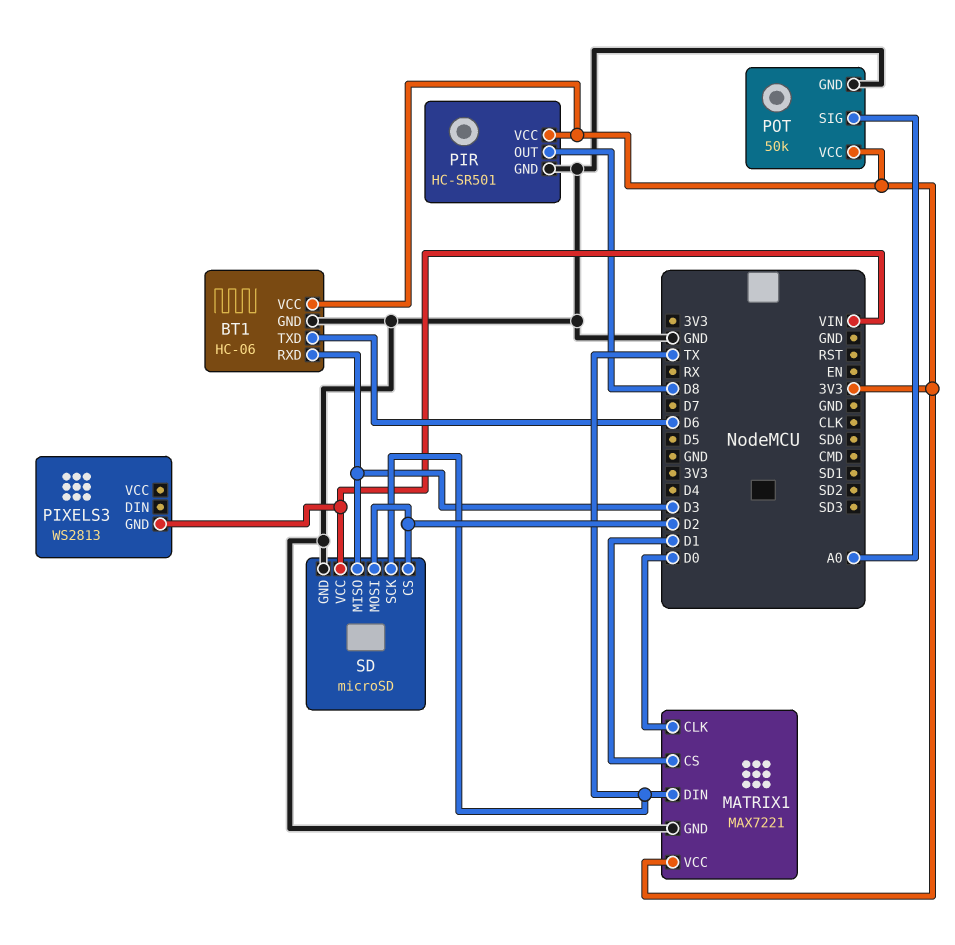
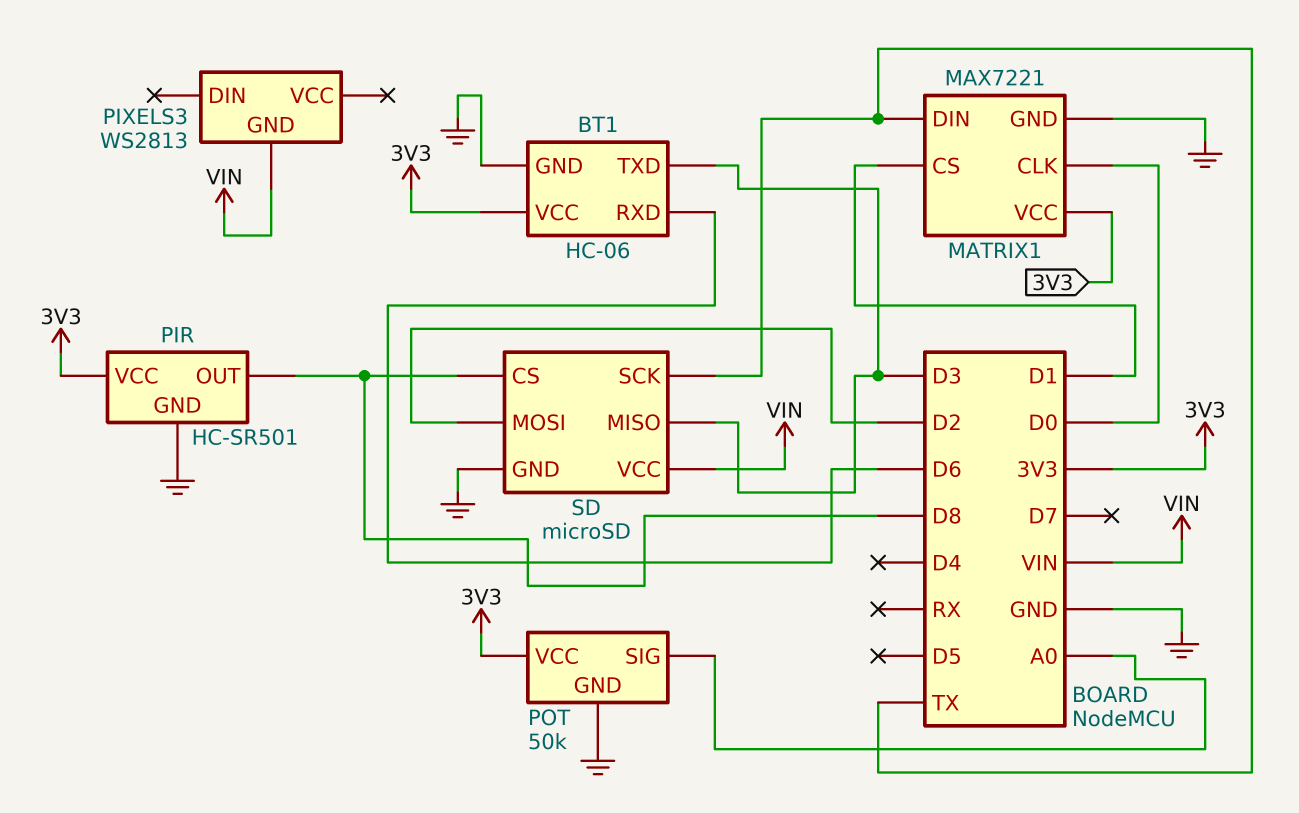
BT1 pin RXD: D3 -> D6
BT1 pin TXD: D6 -> D3
SD pin CS: D2 -> D8

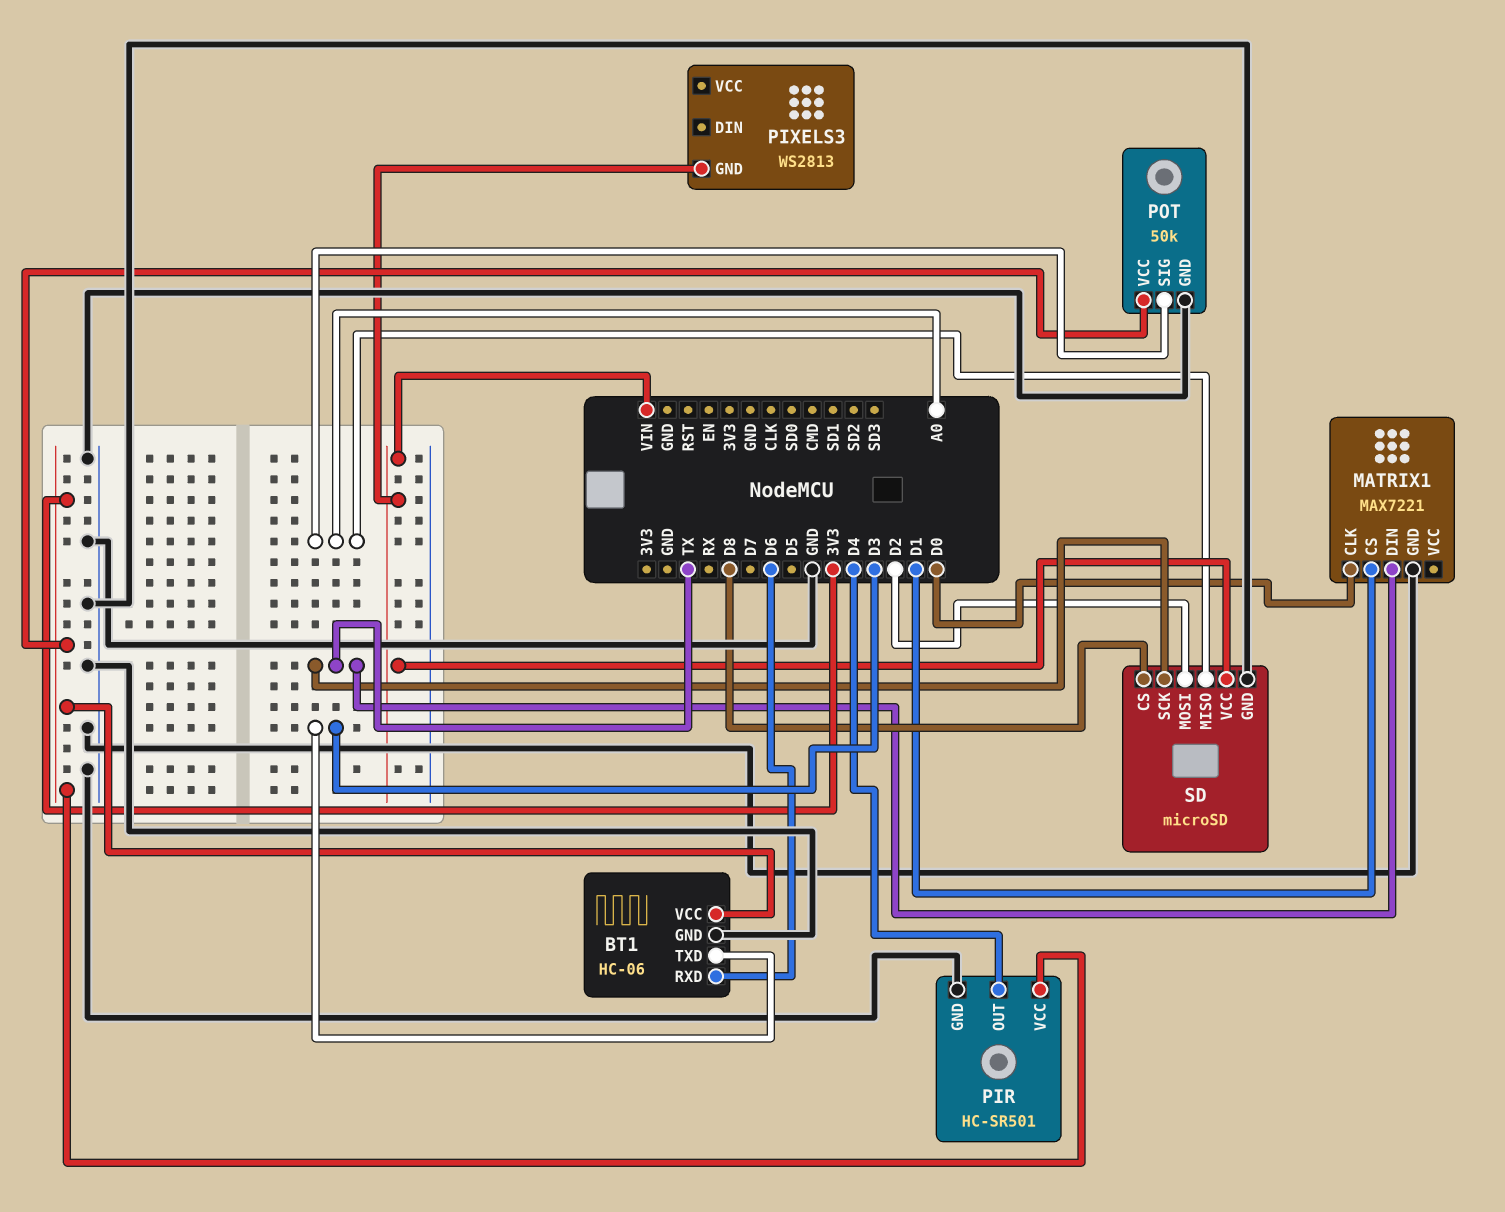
MATRIX1 pin VCC: 3V3 -> none
PIR pin OUT: D8 -> D4
SD pin MISO: D3 -> A0

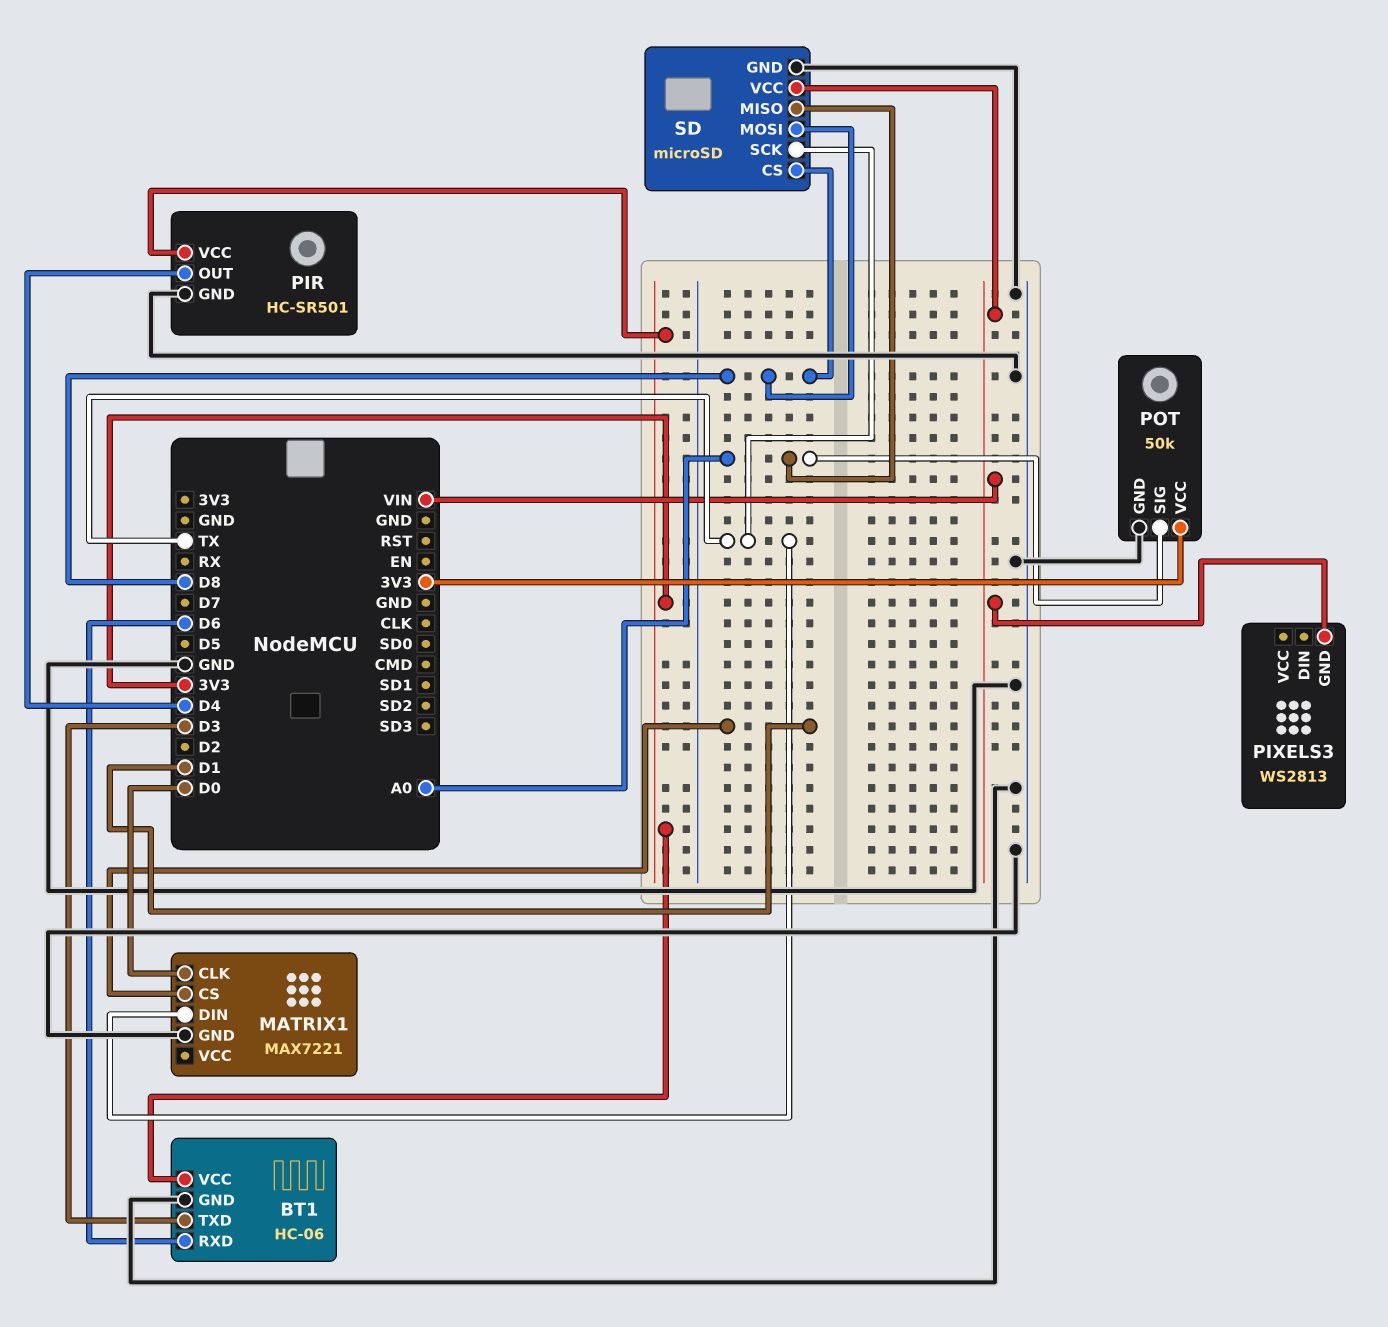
SD pin MOSI: D2 -> D8

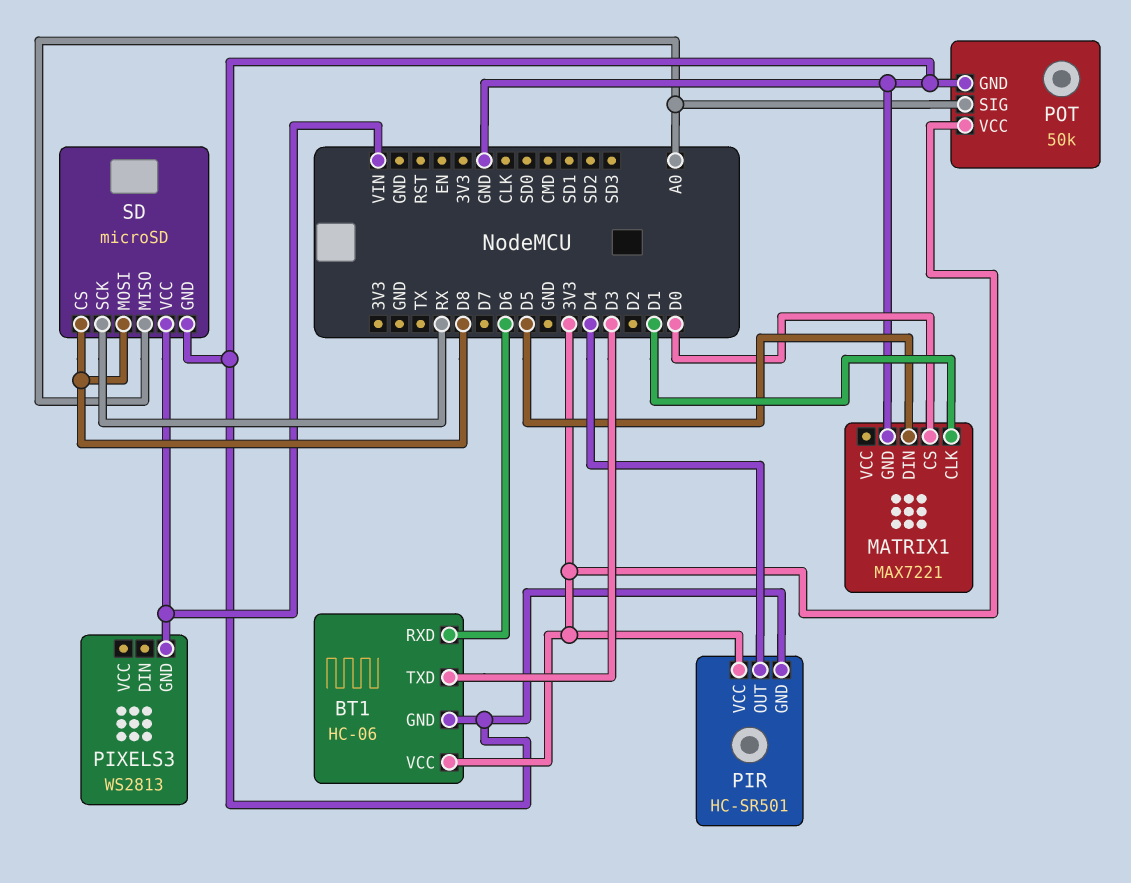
MATRIX1 pin CLK: D0 -> D1
MATRIX1 pin CS: D1 -> D0
MATRIX1 pin DIN: TX -> D5
SD pin SCK: TX -> RX

